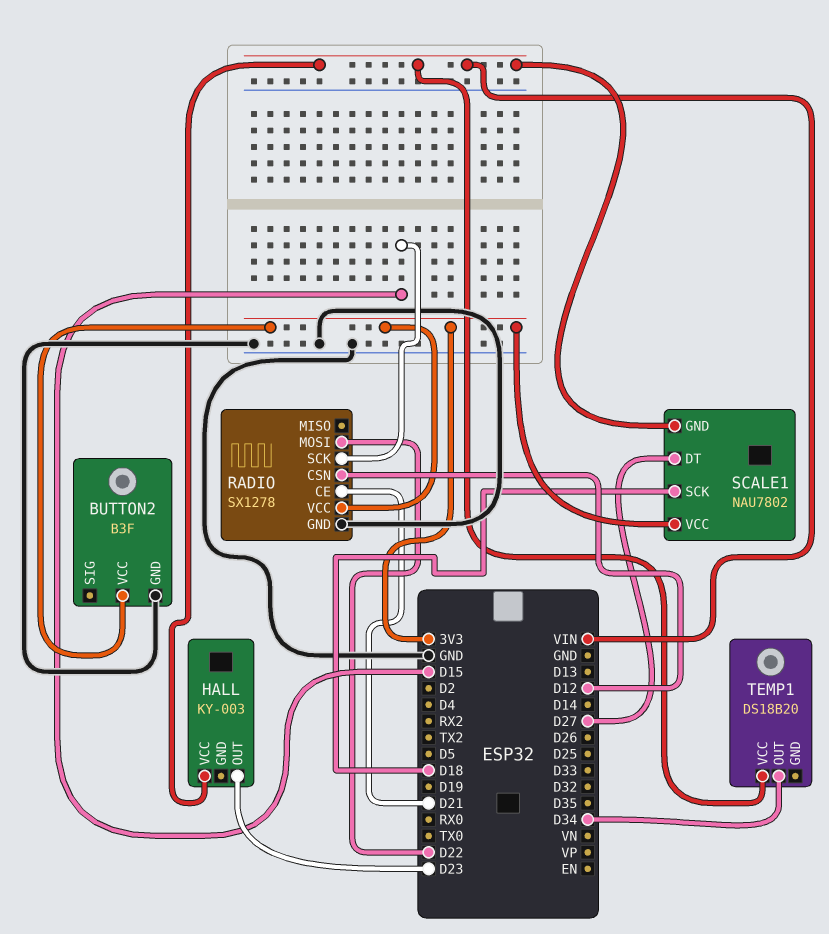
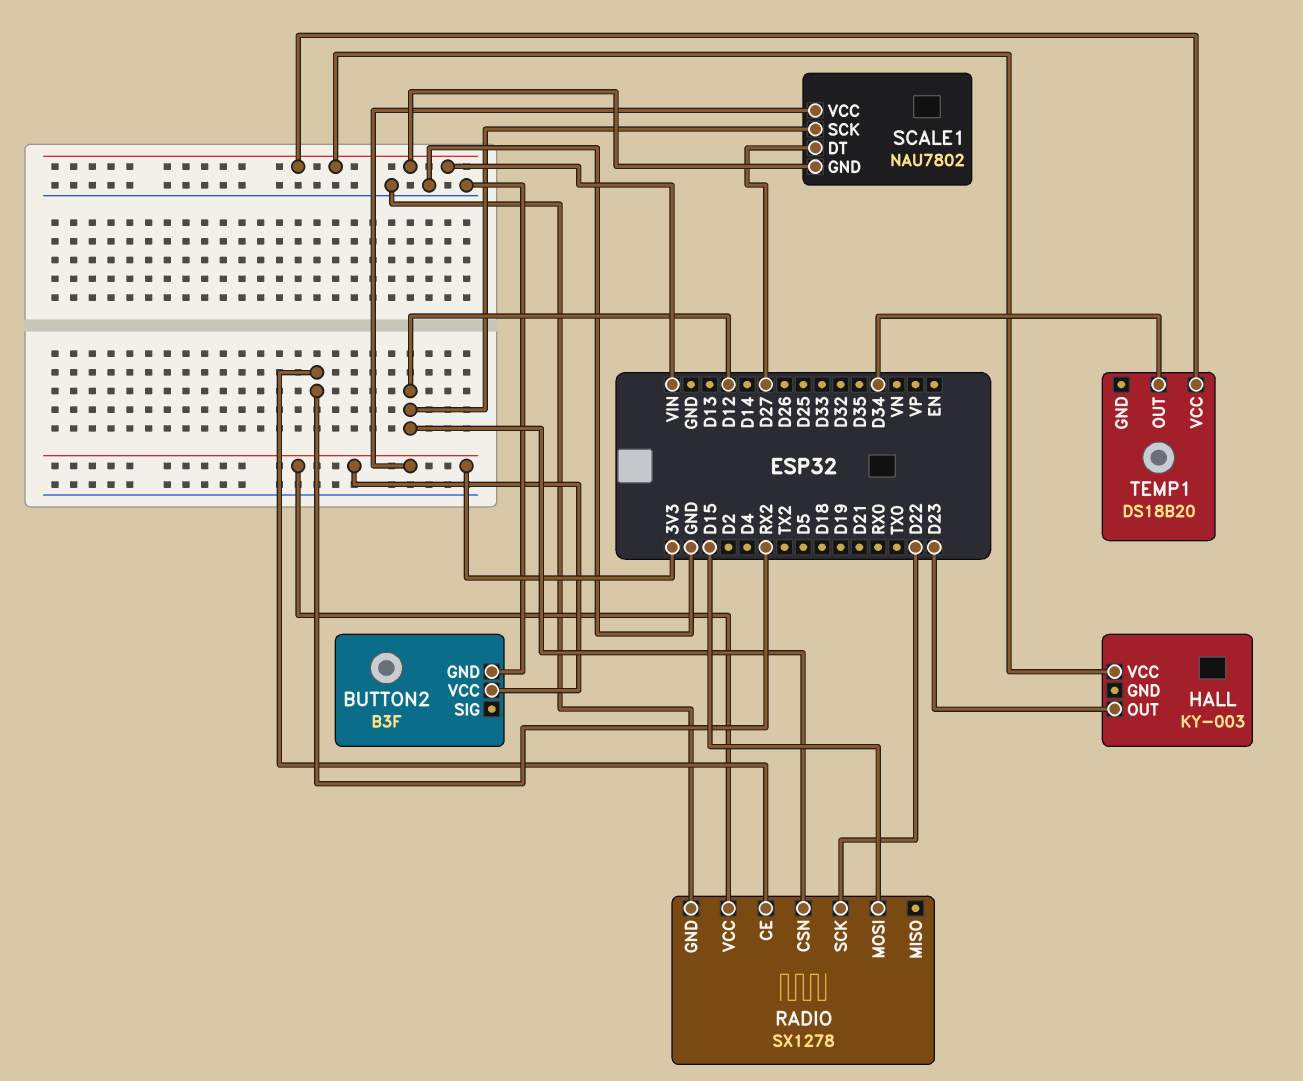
RADIO pin CE: D21 -> RX2
RADIO pin MOSI: D22 -> D15
RADIO pin SCK: D15 -> D22
SCALE1 pin SCK: D18 -> D12

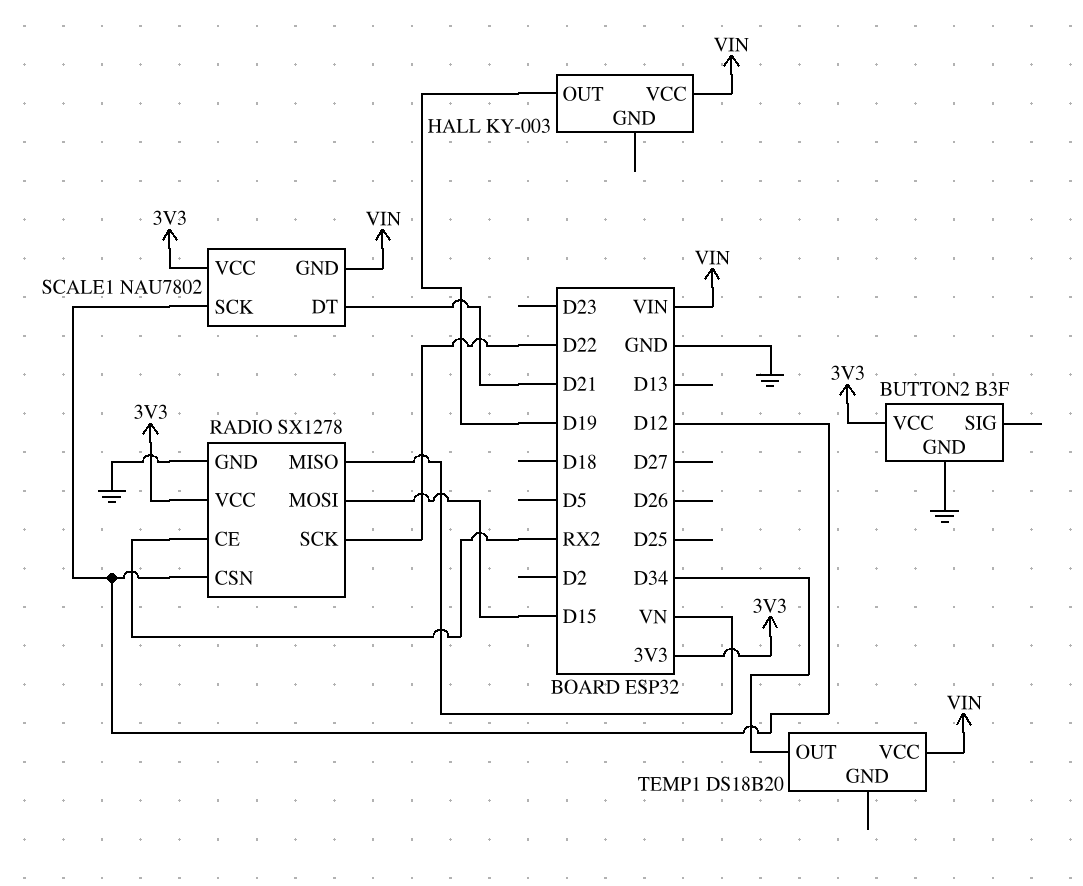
HALL pin OUT: D23 -> D19
RADIO pin MISO: none -> VN
SCALE1 pin DT: D27 -> D21

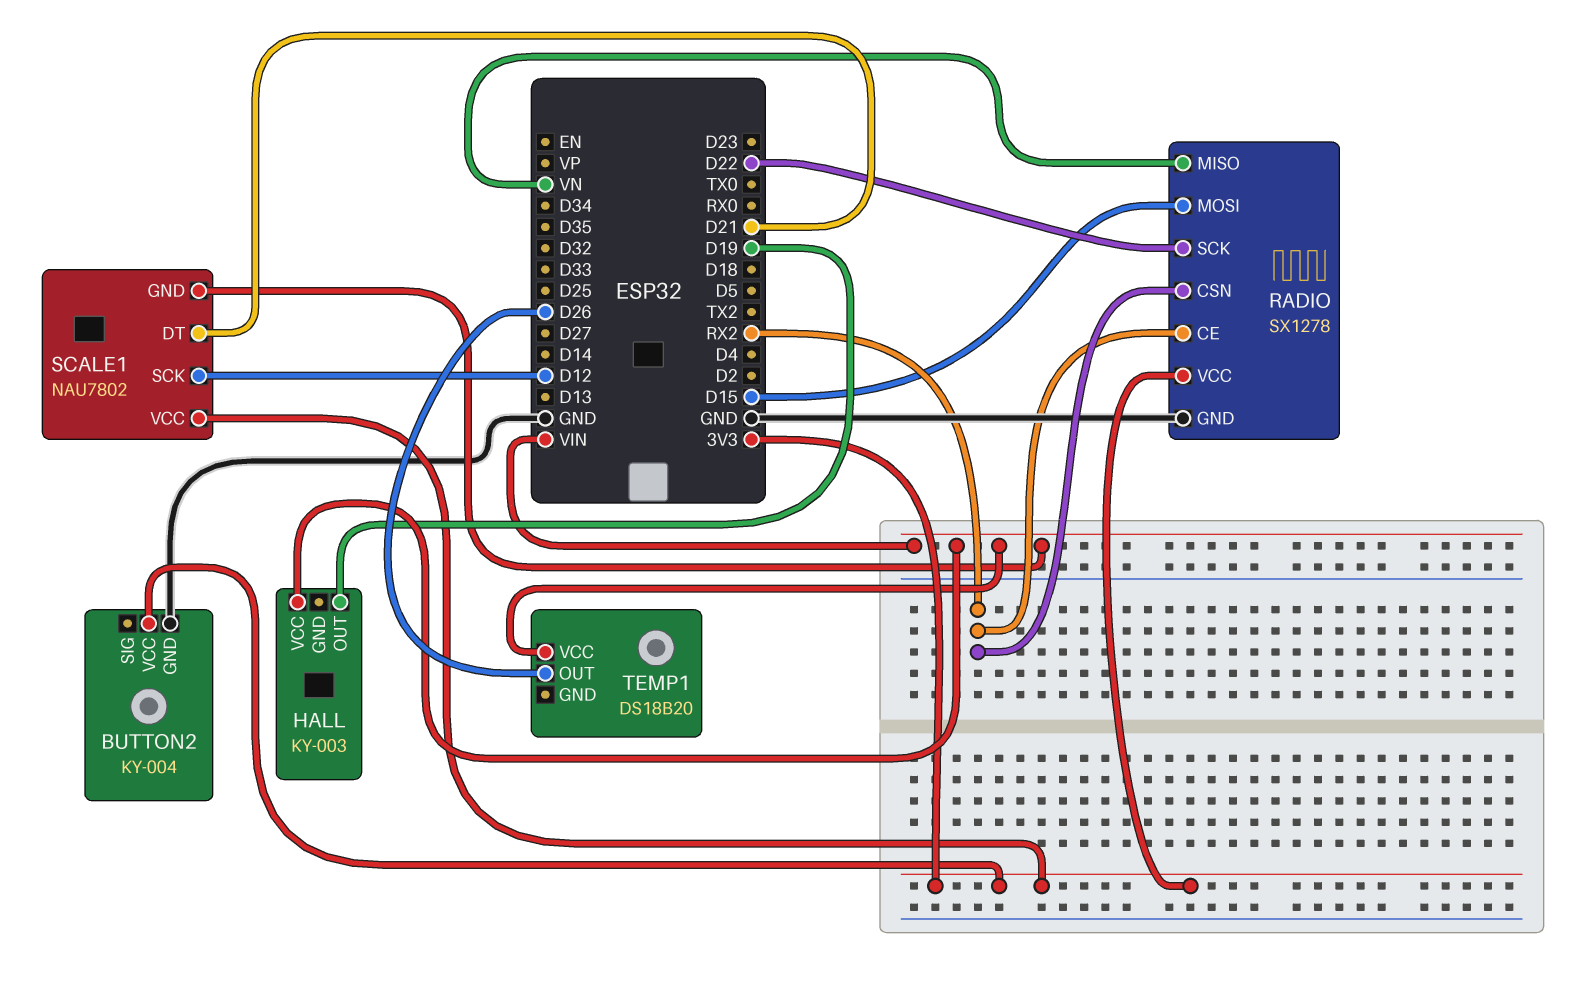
BUTTON2: B3F -> KY-004
RADIO pin CSN: D12 -> RX2
TEMP1 pin OUT: D34 -> D26

